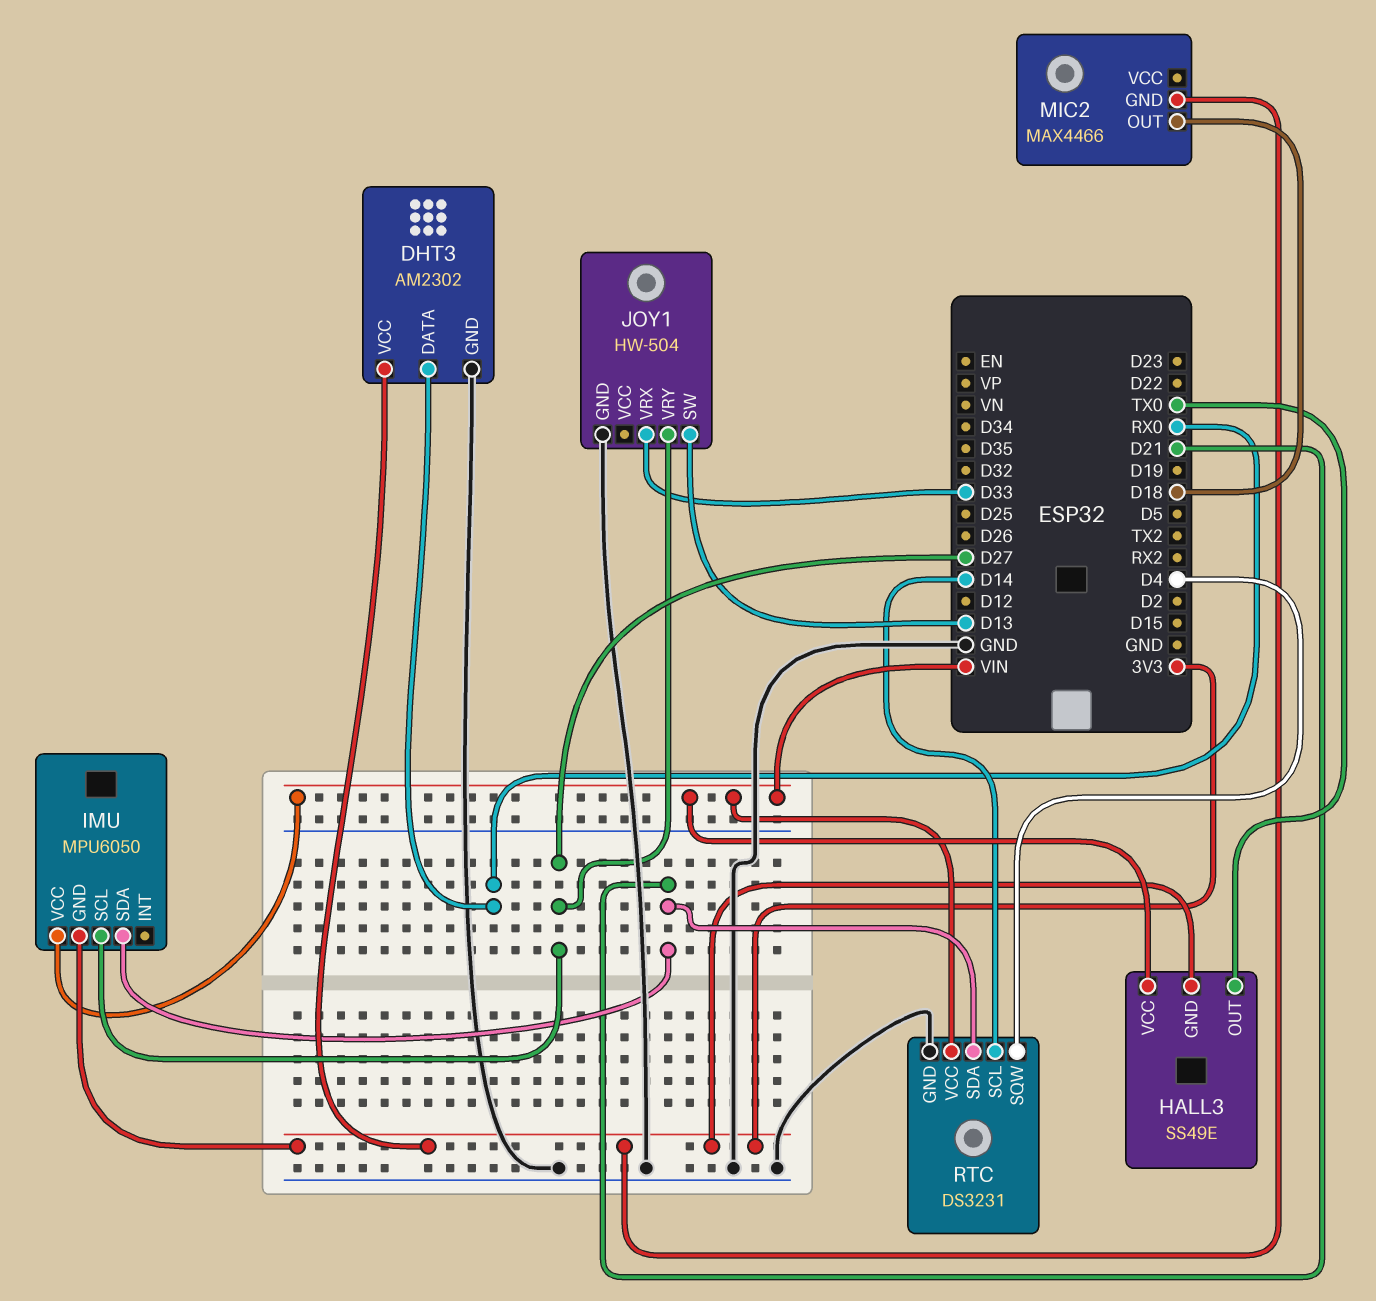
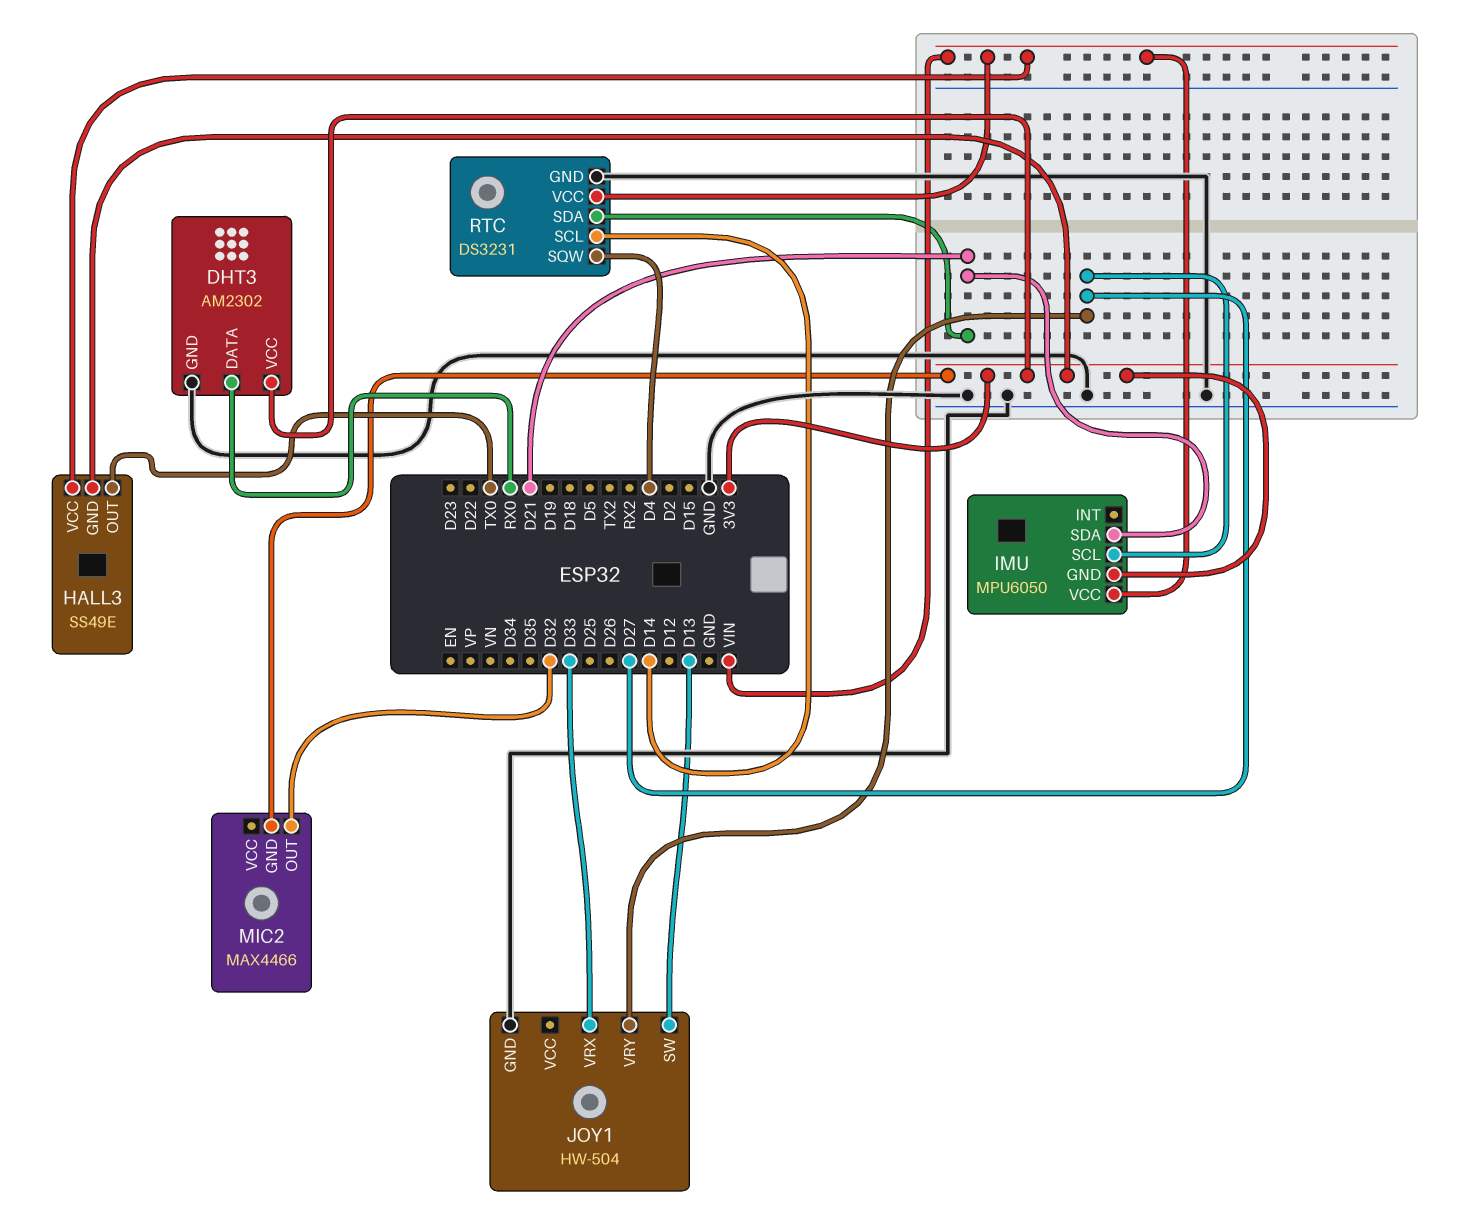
MIC2 pin OUT: D18 -> D32

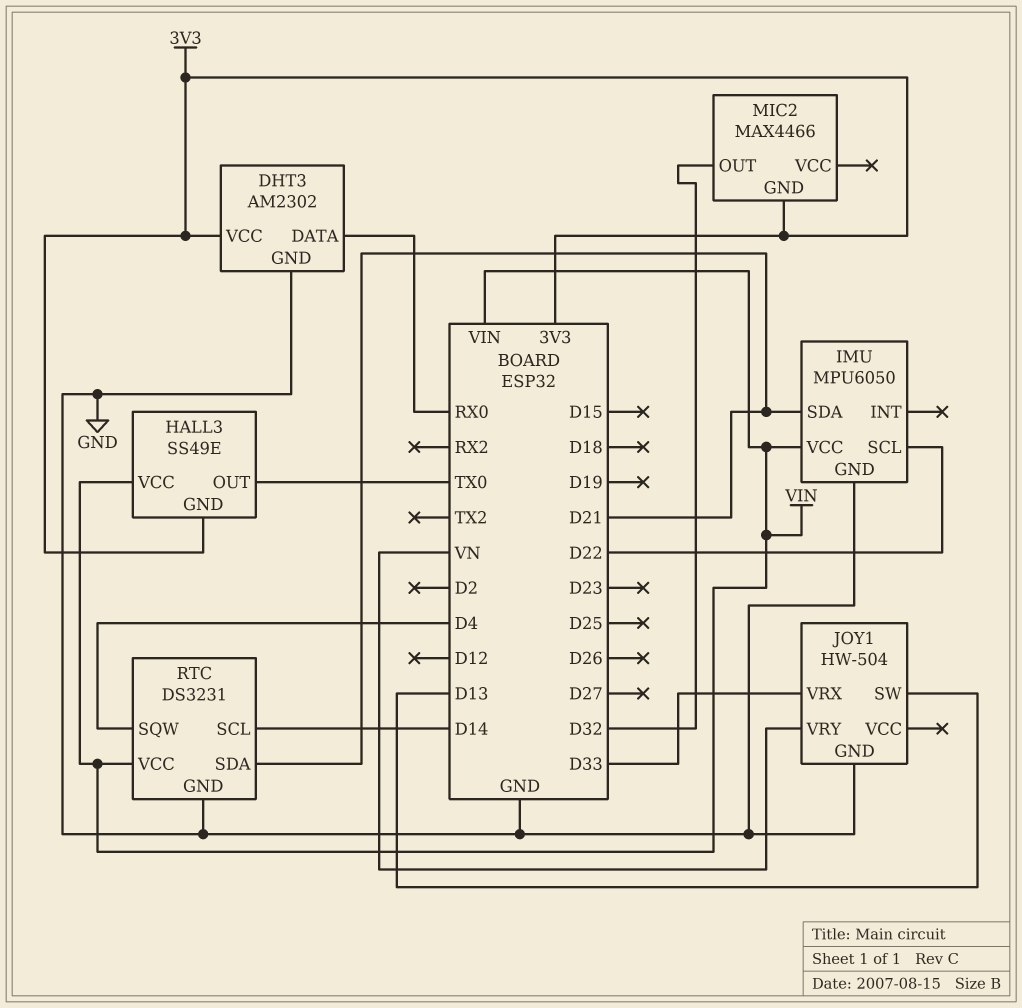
IMU pin GND: 3V3 -> GND
IMU pin SCL: D27 -> D22
JOY1 pin VRY: D27 -> VN

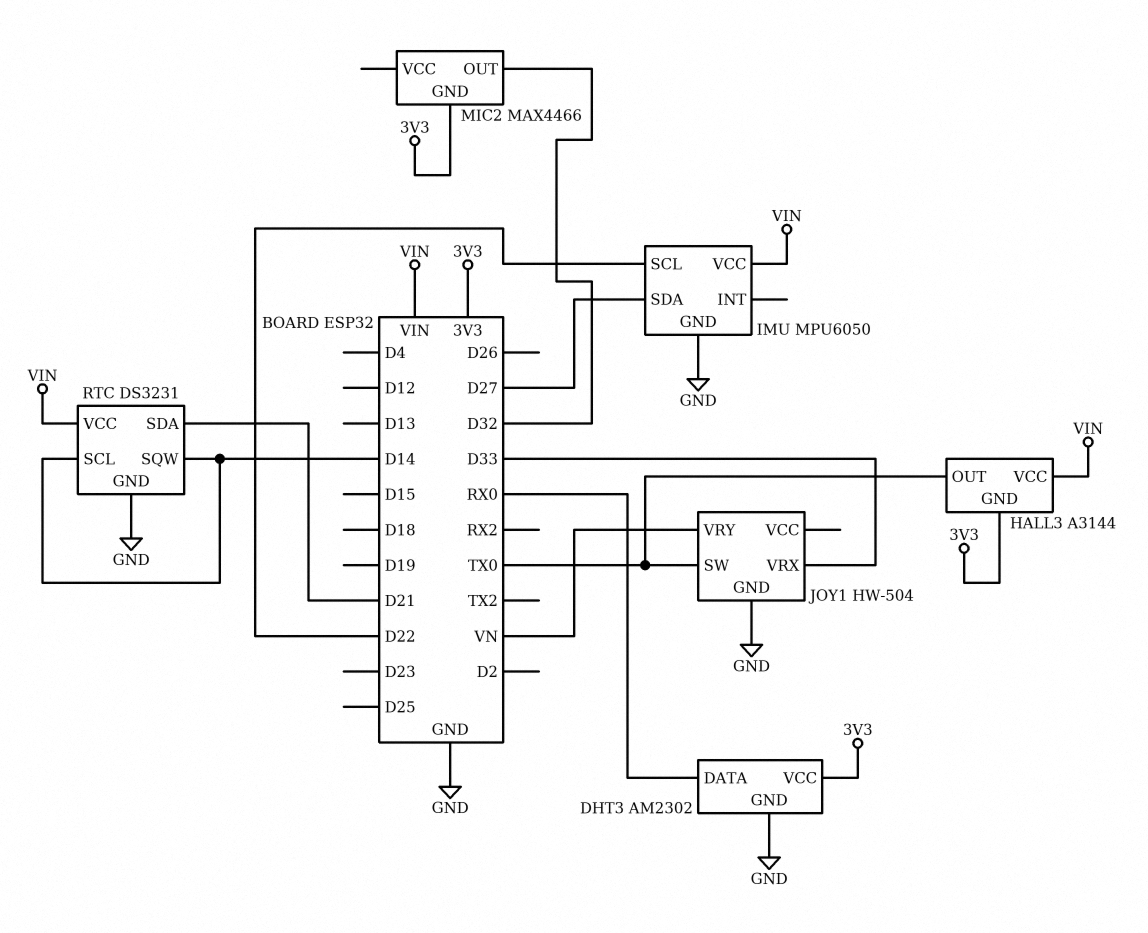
HALL3: SS49E -> A3144
IMU pin SDA: D21 -> D27
JOY1 pin SW: D13 -> TX0
RTC pin SQW: D4 -> D14

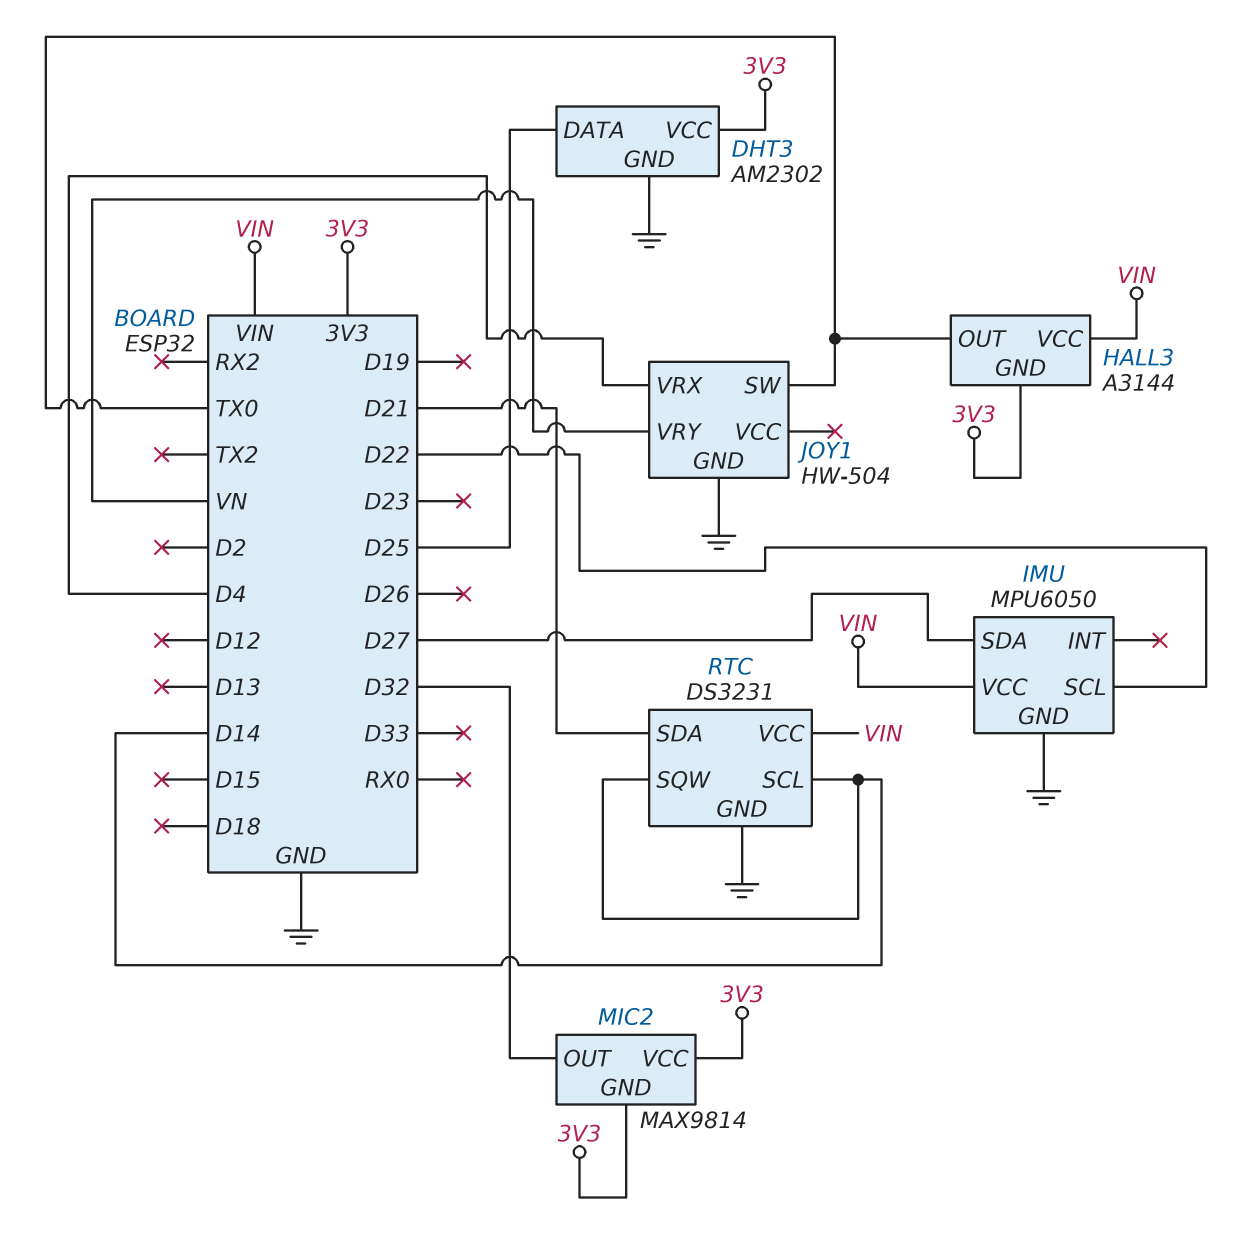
DHT3 pin DATA: RX0 -> D25
JOY1 pin VRX: D33 -> D4
MIC2: MAX4466 -> MAX9814
MIC2 pin VCC: none -> 3V3

